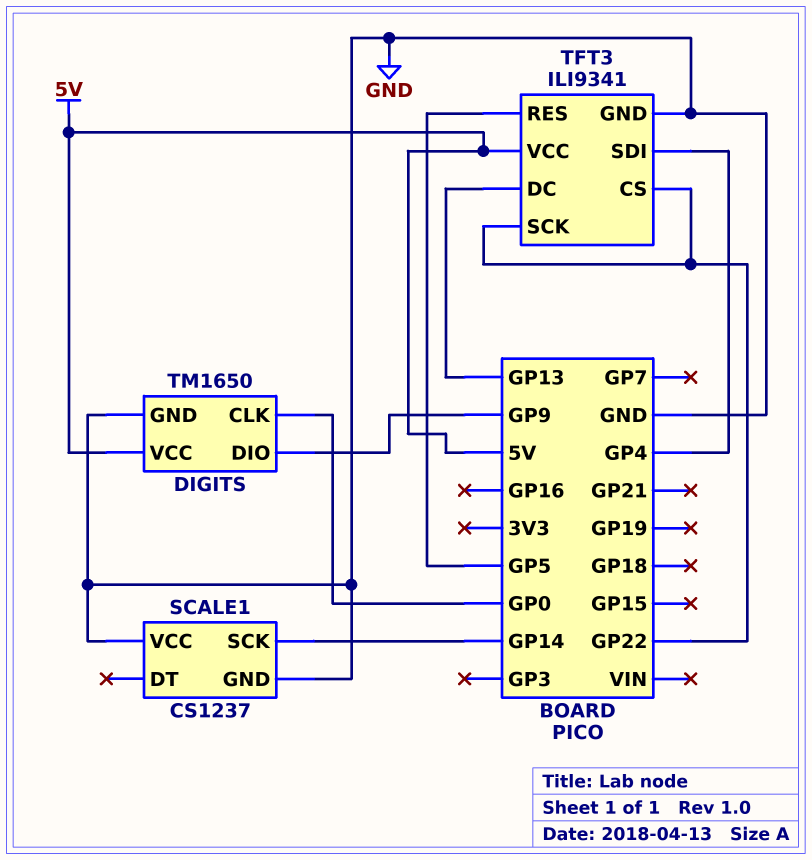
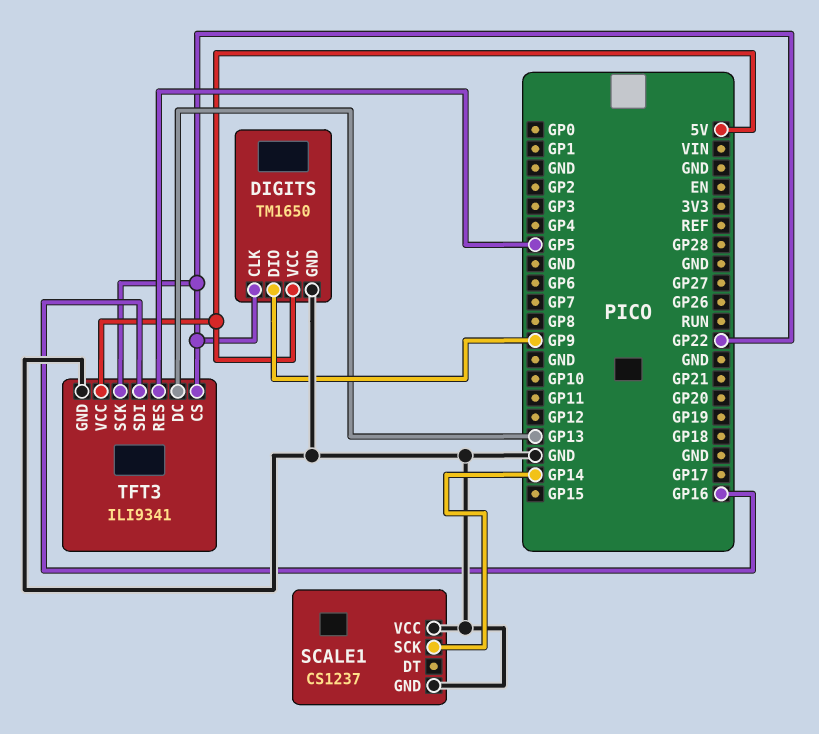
DIGITS pin CLK: GP0 -> GP22
TFT3 pin SDI: GP4 -> GP16

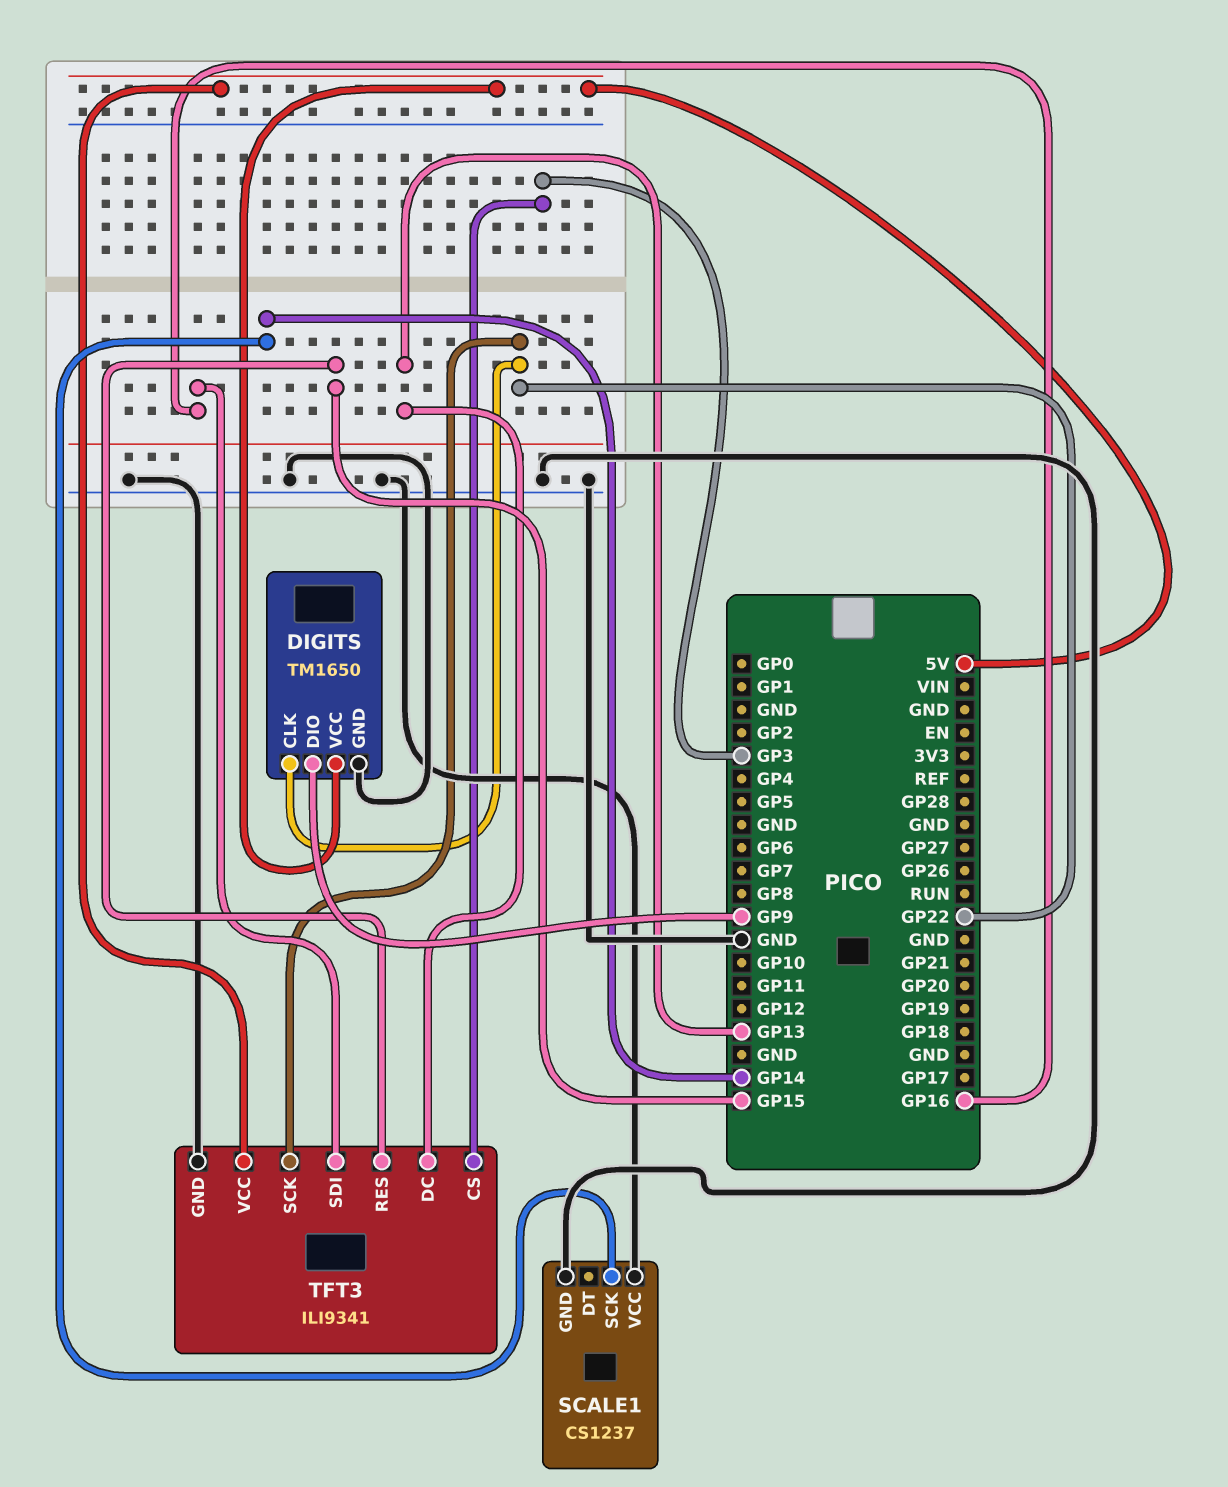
TFT3 pin CS: GP22 -> GP3
TFT3 pin RES: GP5 -> GP15

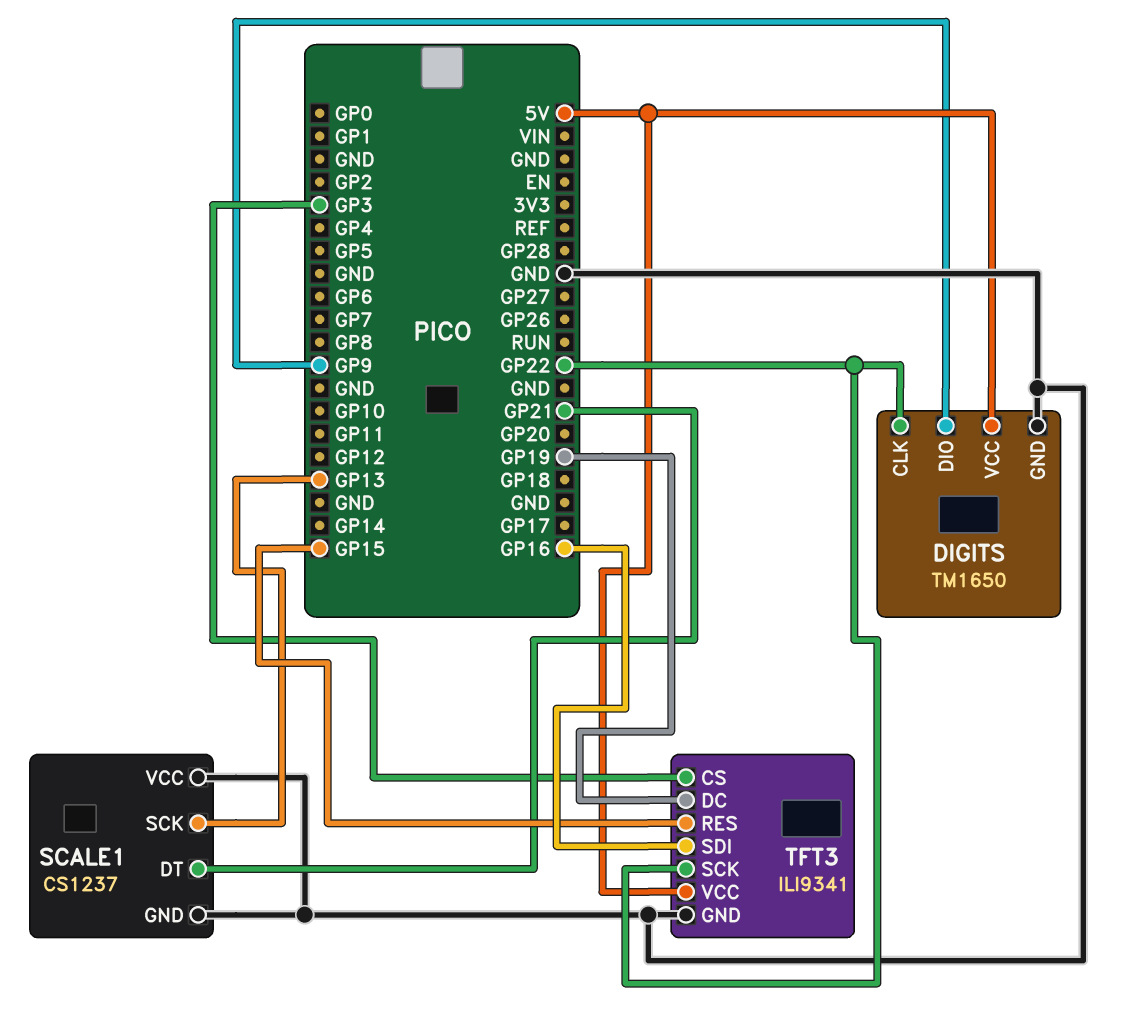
SCALE1 pin DT: none -> GP21
SCALE1 pin SCK: GP14 -> GP13
TFT3 pin DC: GP13 -> GP19

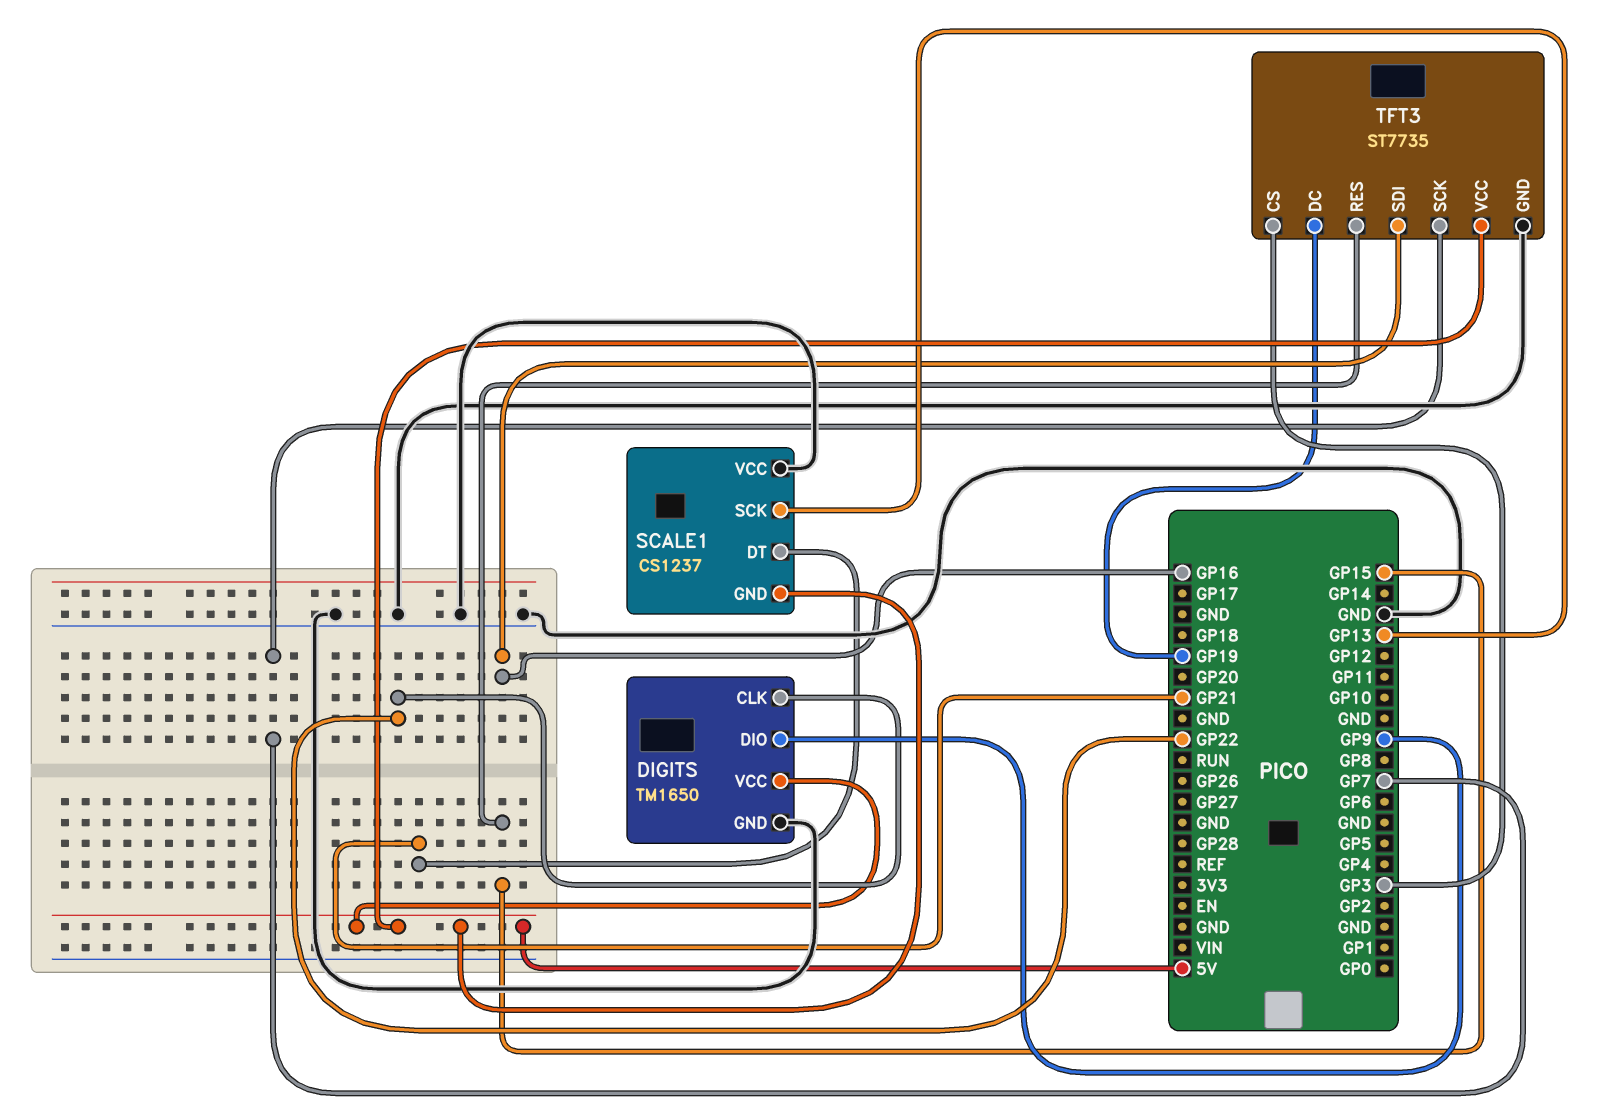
SCALE1 pin GND: GND -> 5V
TFT3: ILI9341 -> ST7735
TFT3 pin SCK: GP22 -> GP7

